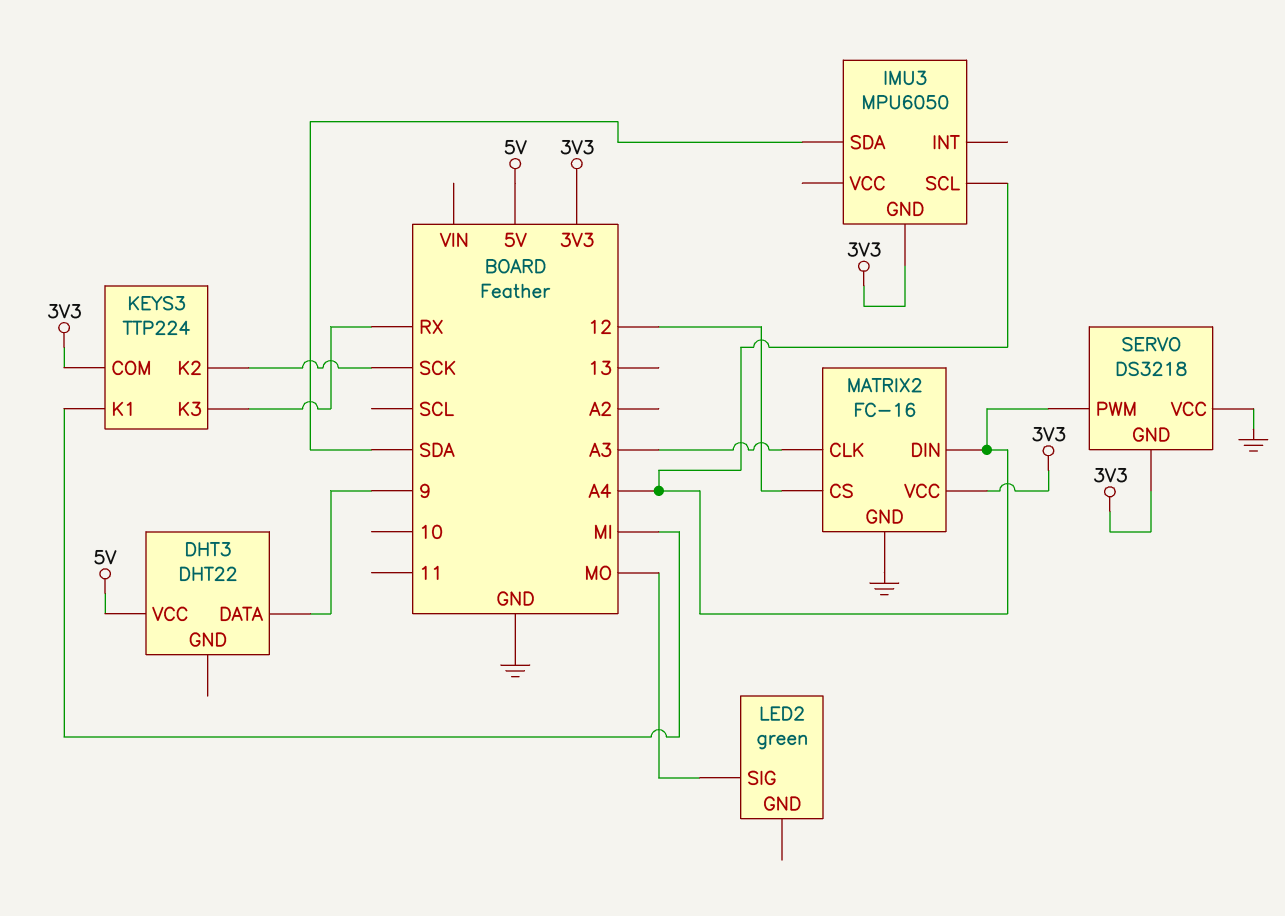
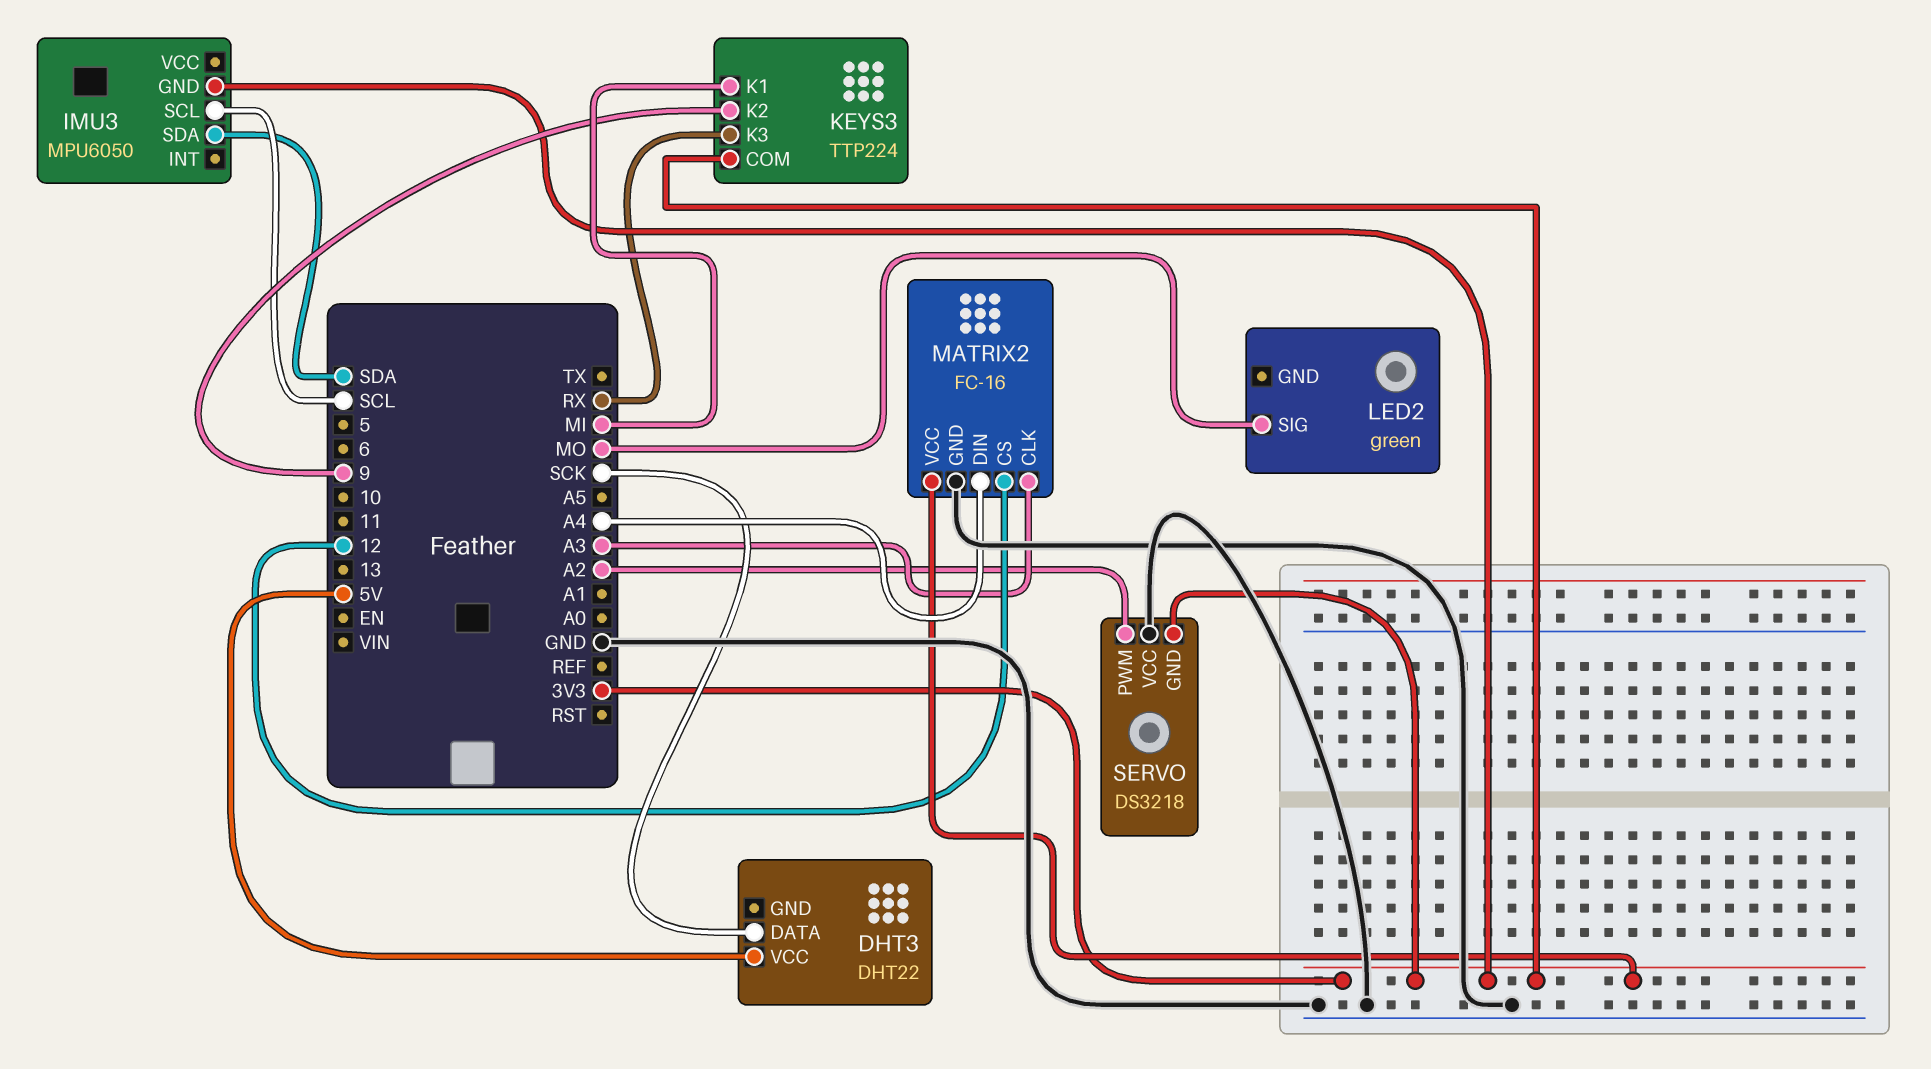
DHT3 pin DATA: 9 -> SCK
IMU3 pin SCL: A4 -> SCL
KEYS3 pin K2: SCK -> 9
SERVO pin PWM: A4 -> A2

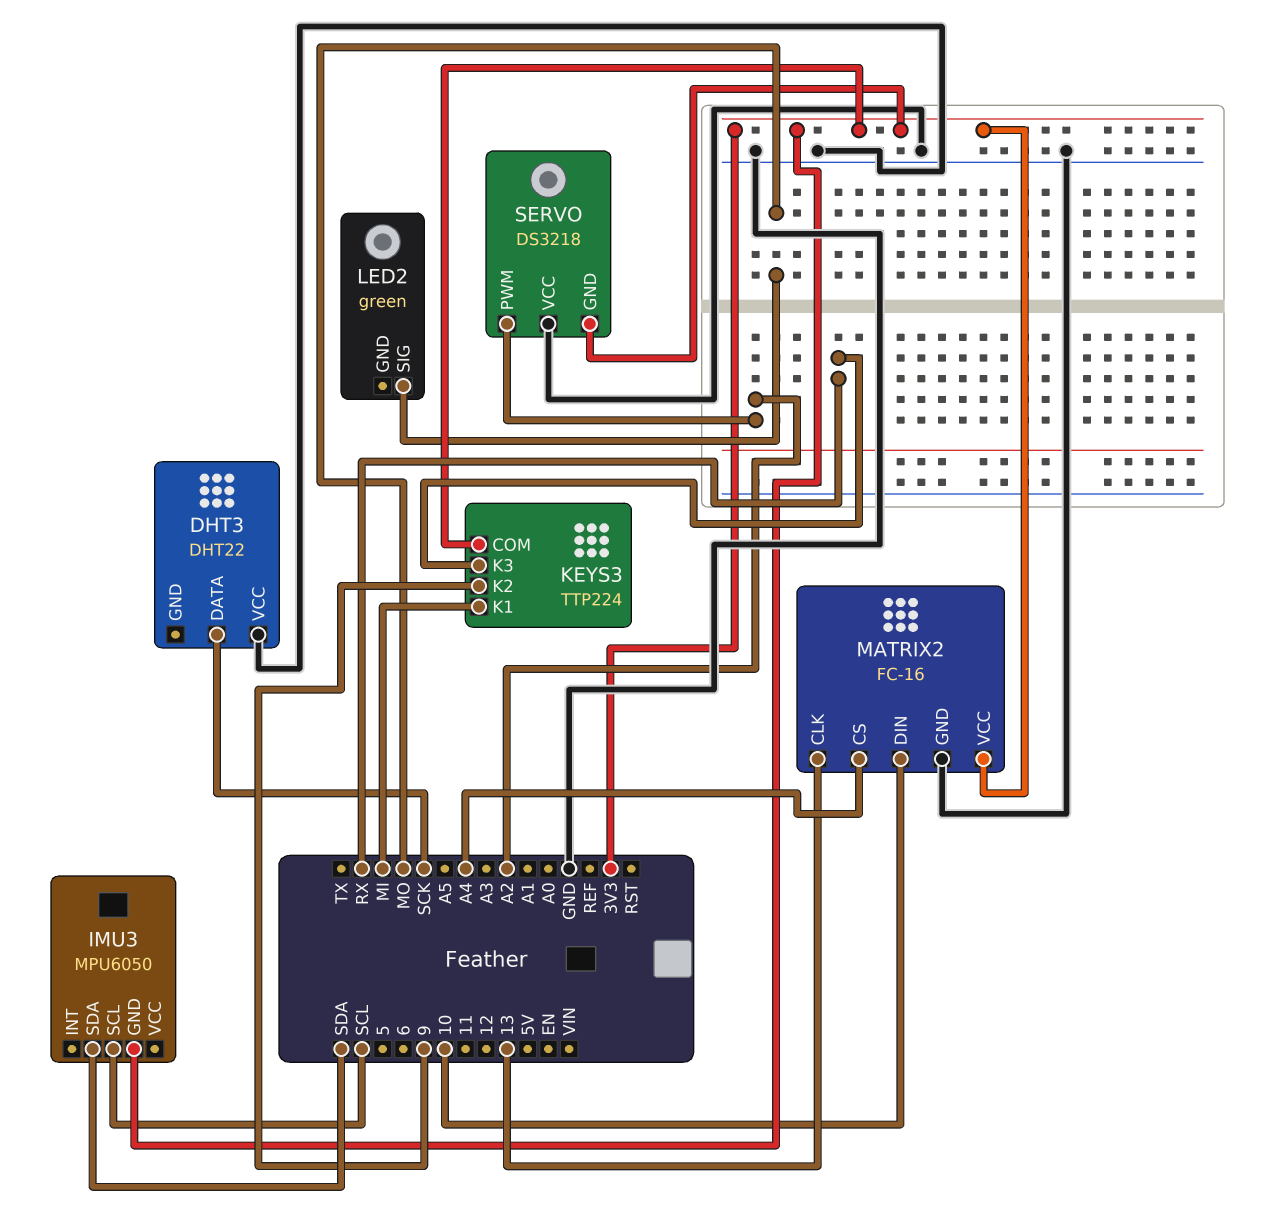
DHT3 pin VCC: 5V -> GND
MATRIX2 pin CLK: A3 -> 13
MATRIX2 pin CS: 12 -> A4
MATRIX2 pin DIN: A4 -> 10

